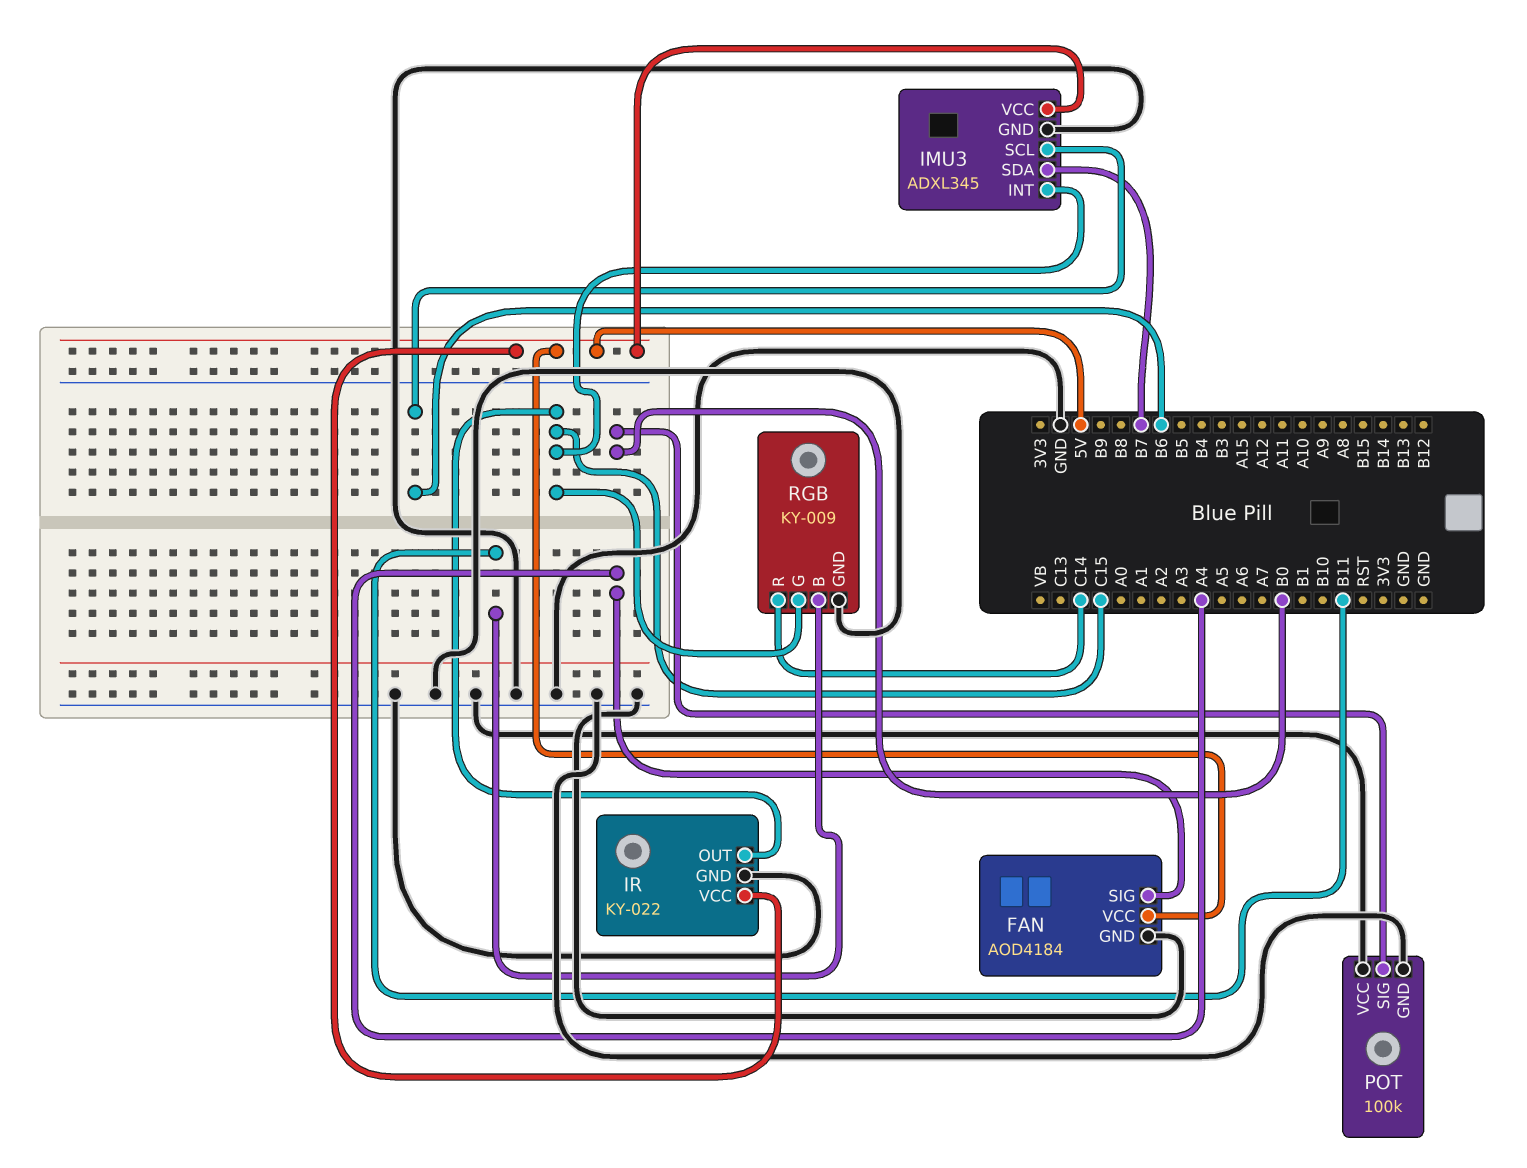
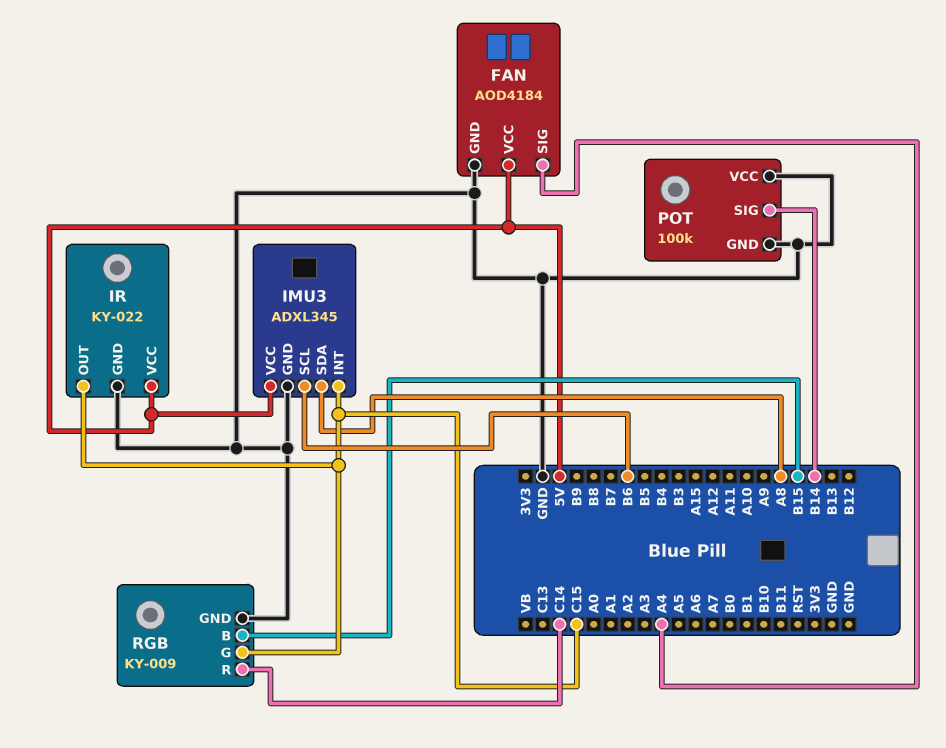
IMU3 pin SDA: B7 -> A8
POT pin SIG: B0 -> B14
RGB pin B: B11 -> B15

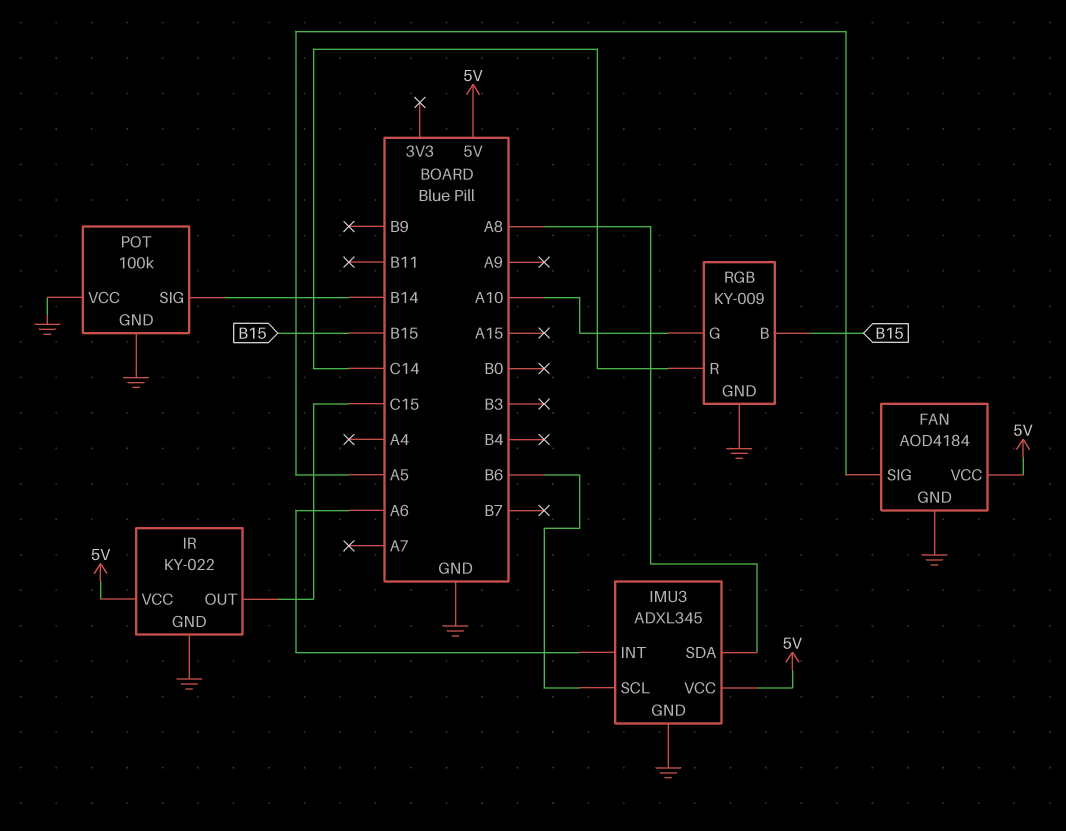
FAN pin SIG: A4 -> A5
IMU3 pin INT: C15 -> A6
RGB pin G: C15 -> A10

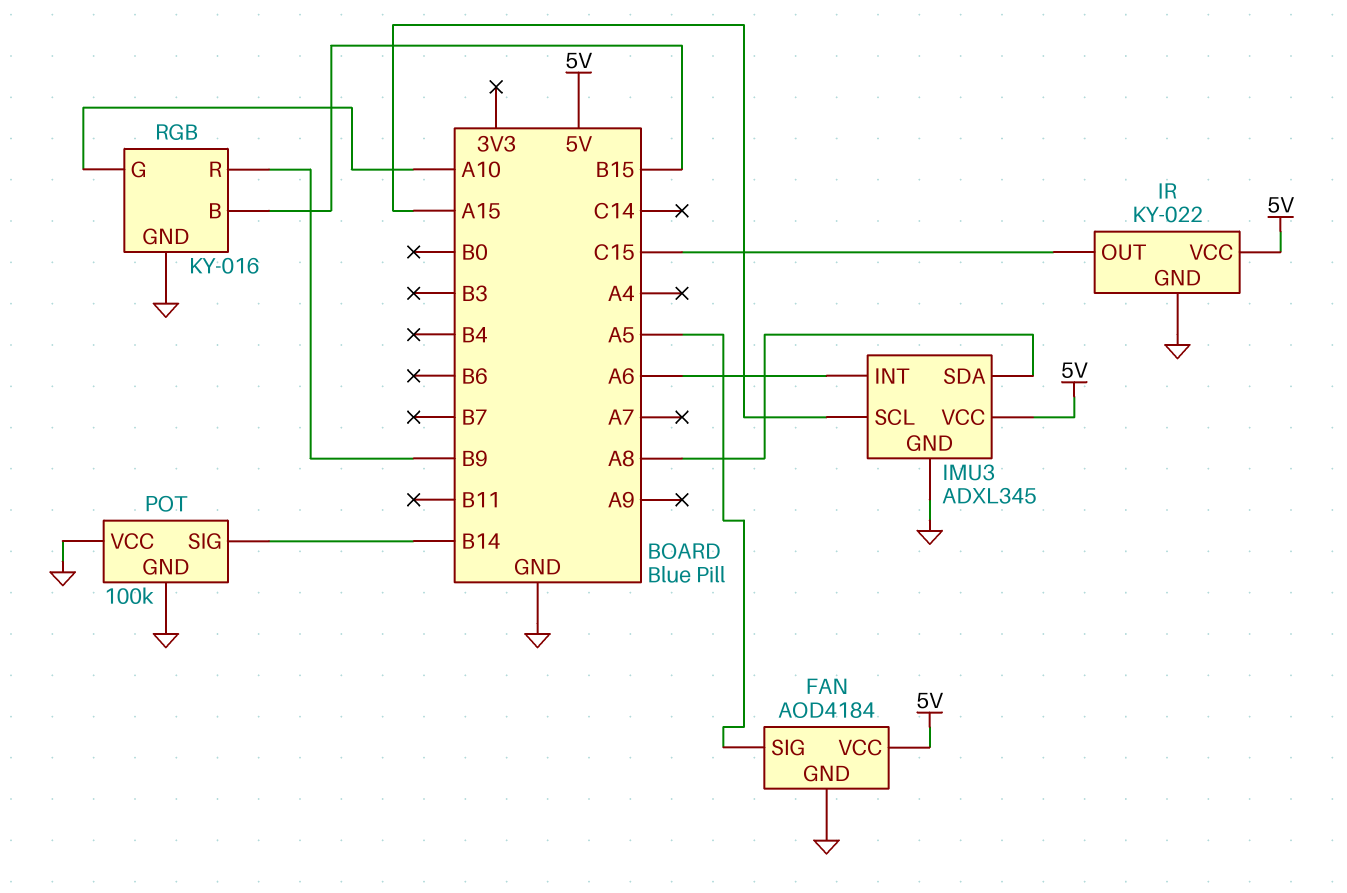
IMU3 pin SCL: B6 -> A15
RGB: KY-009 -> KY-016
RGB pin R: C14 -> B9

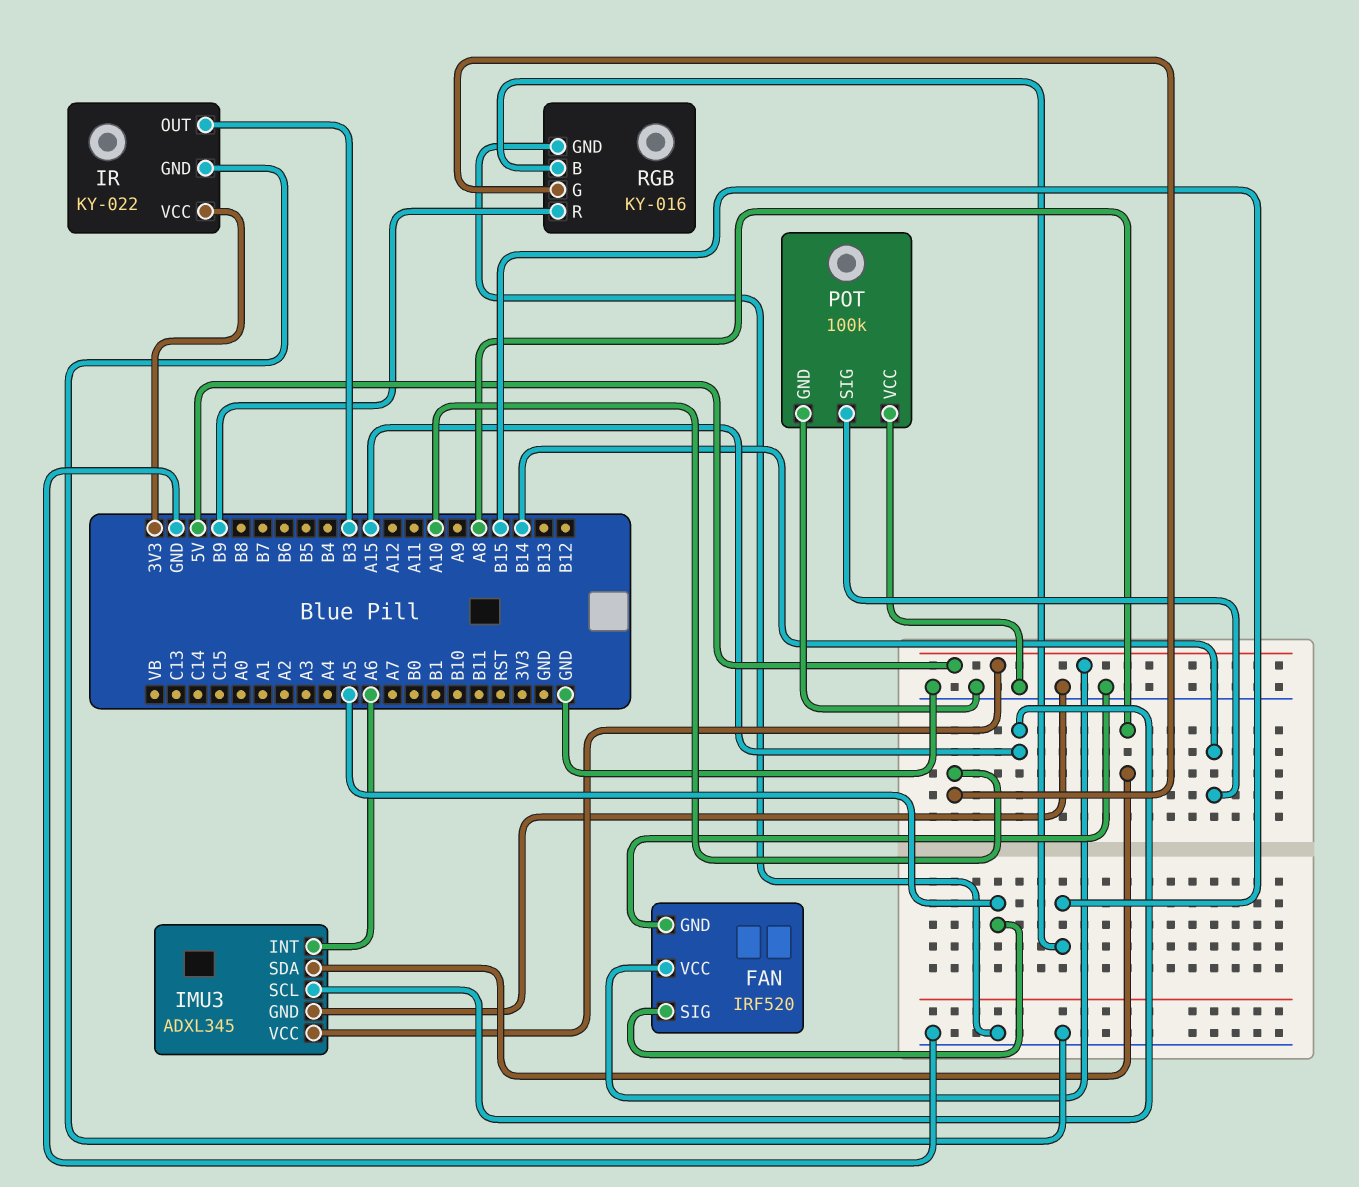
FAN: AOD4184 -> IRF520
IR pin OUT: C15 -> B3
IR pin VCC: 5V -> 3V3

